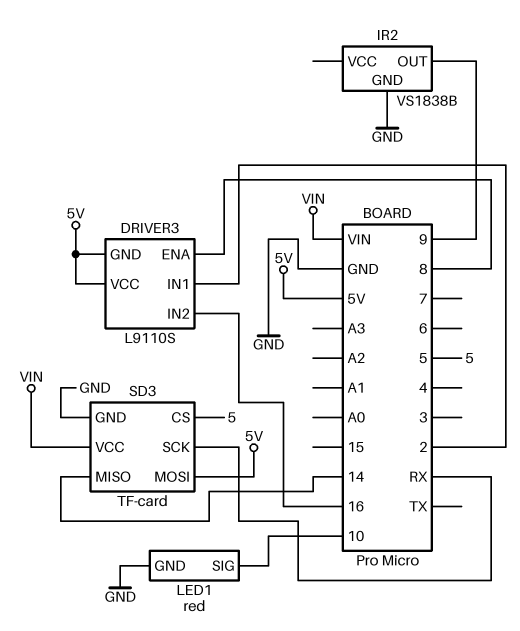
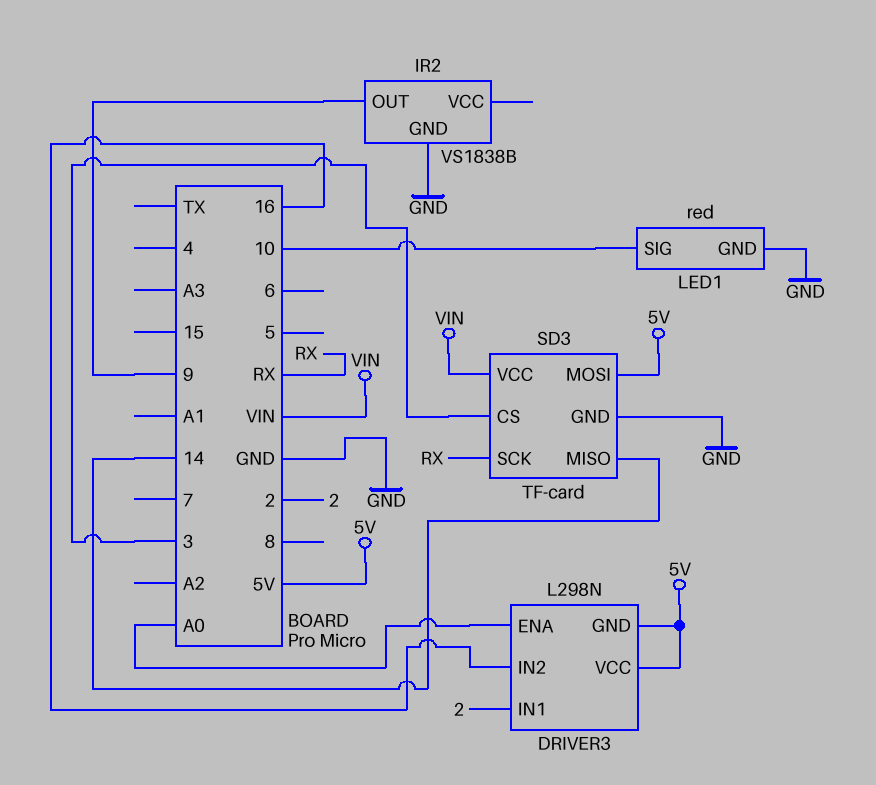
DRIVER3: L9110S -> L298N
DRIVER3 pin ENA: 8 -> A0
SD3 pin CS: 5 -> 3

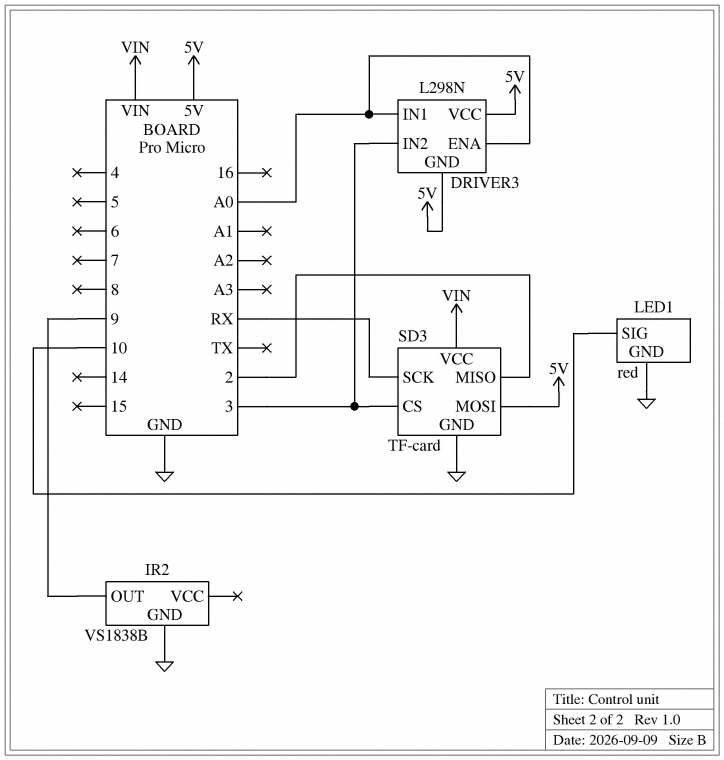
DRIVER3 pin IN1: 2 -> A0
DRIVER3 pin IN2: 16 -> 3
SD3 pin MISO: 14 -> 2

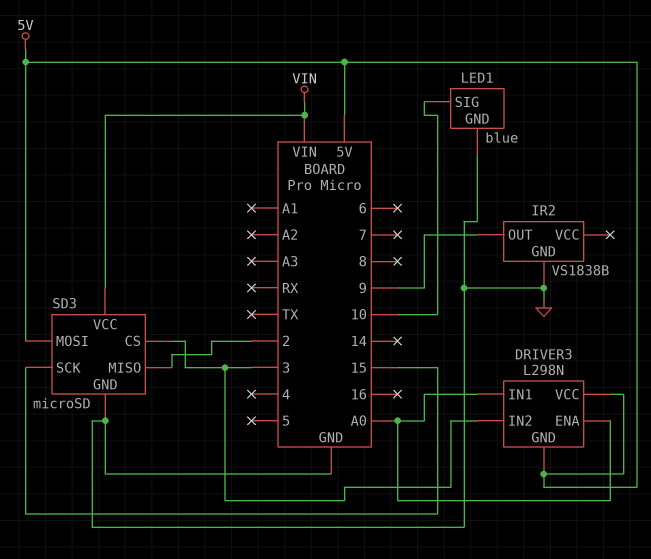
LED1: red -> blue
SD3: TF-card -> microSD
SD3 pin SCK: RX -> 15

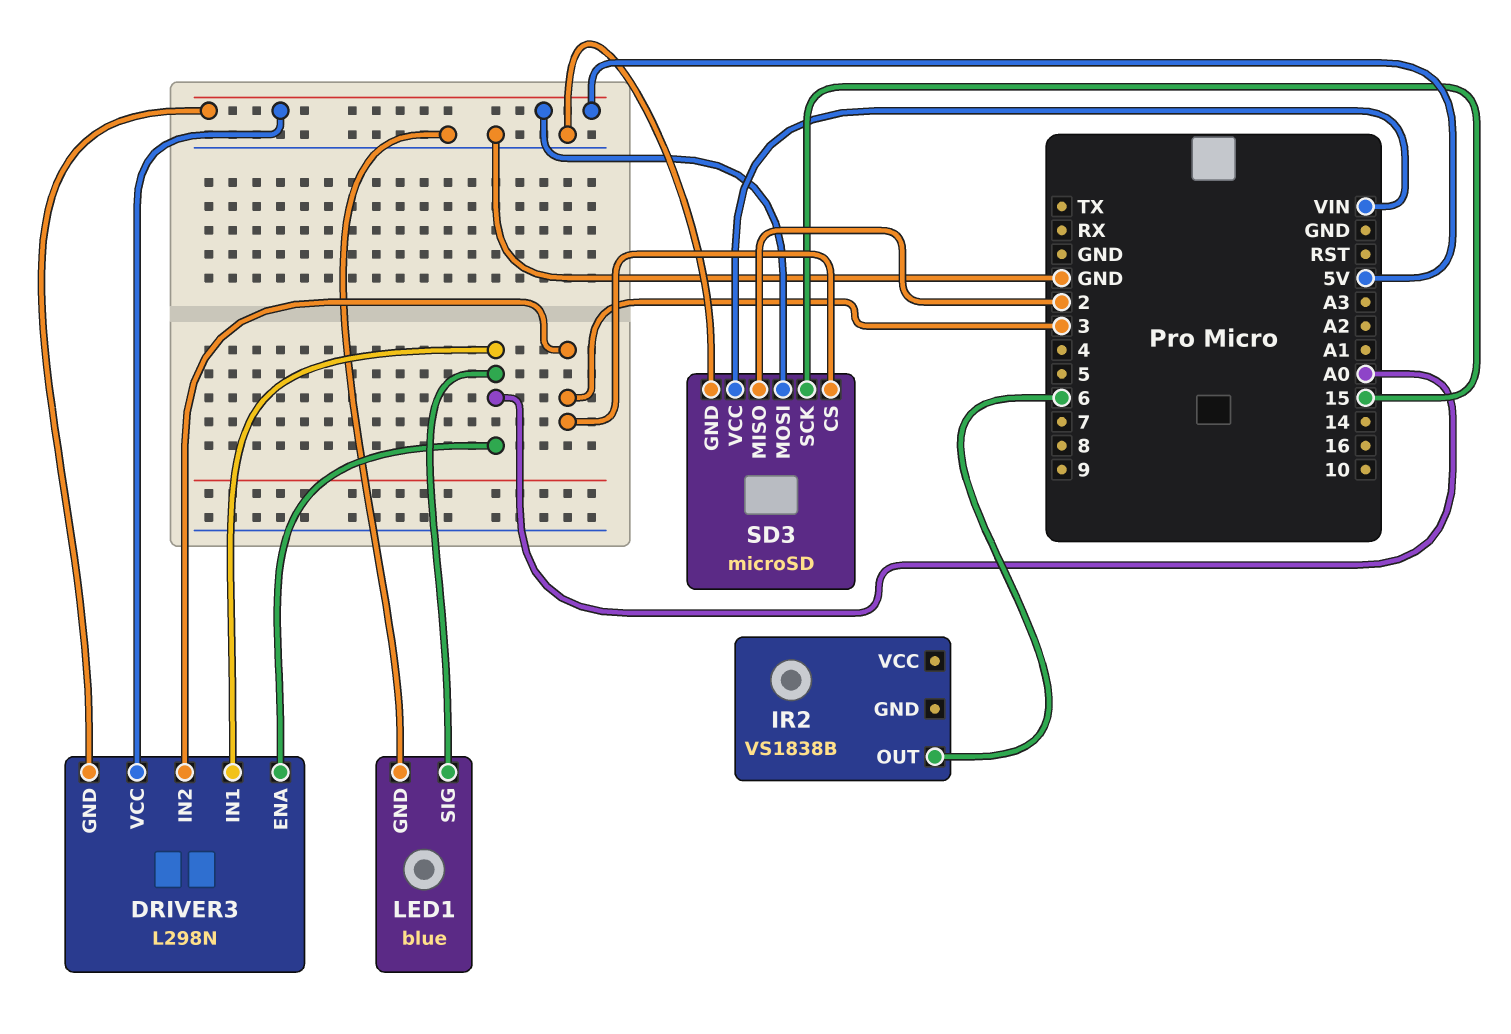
IR2 pin GND: GND -> none
IR2 pin OUT: 9 -> 6
LED1 pin SIG: 10 -> A0

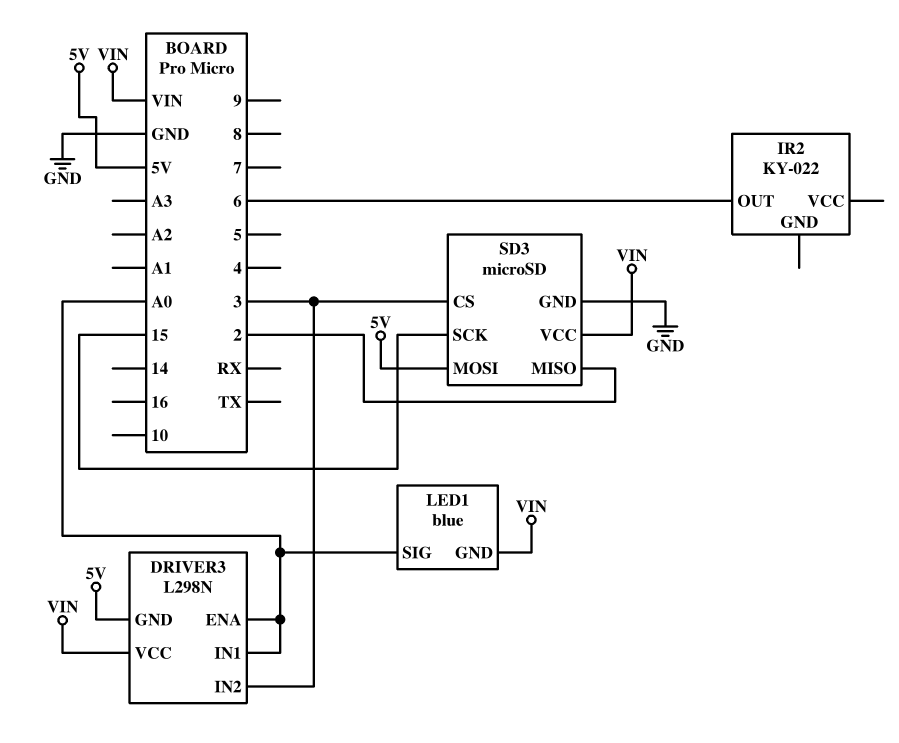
DRIVER3 pin VCC: 5V -> VIN
IR2: VS1838B -> KY-022
LED1 pin GND: GND -> VIN

